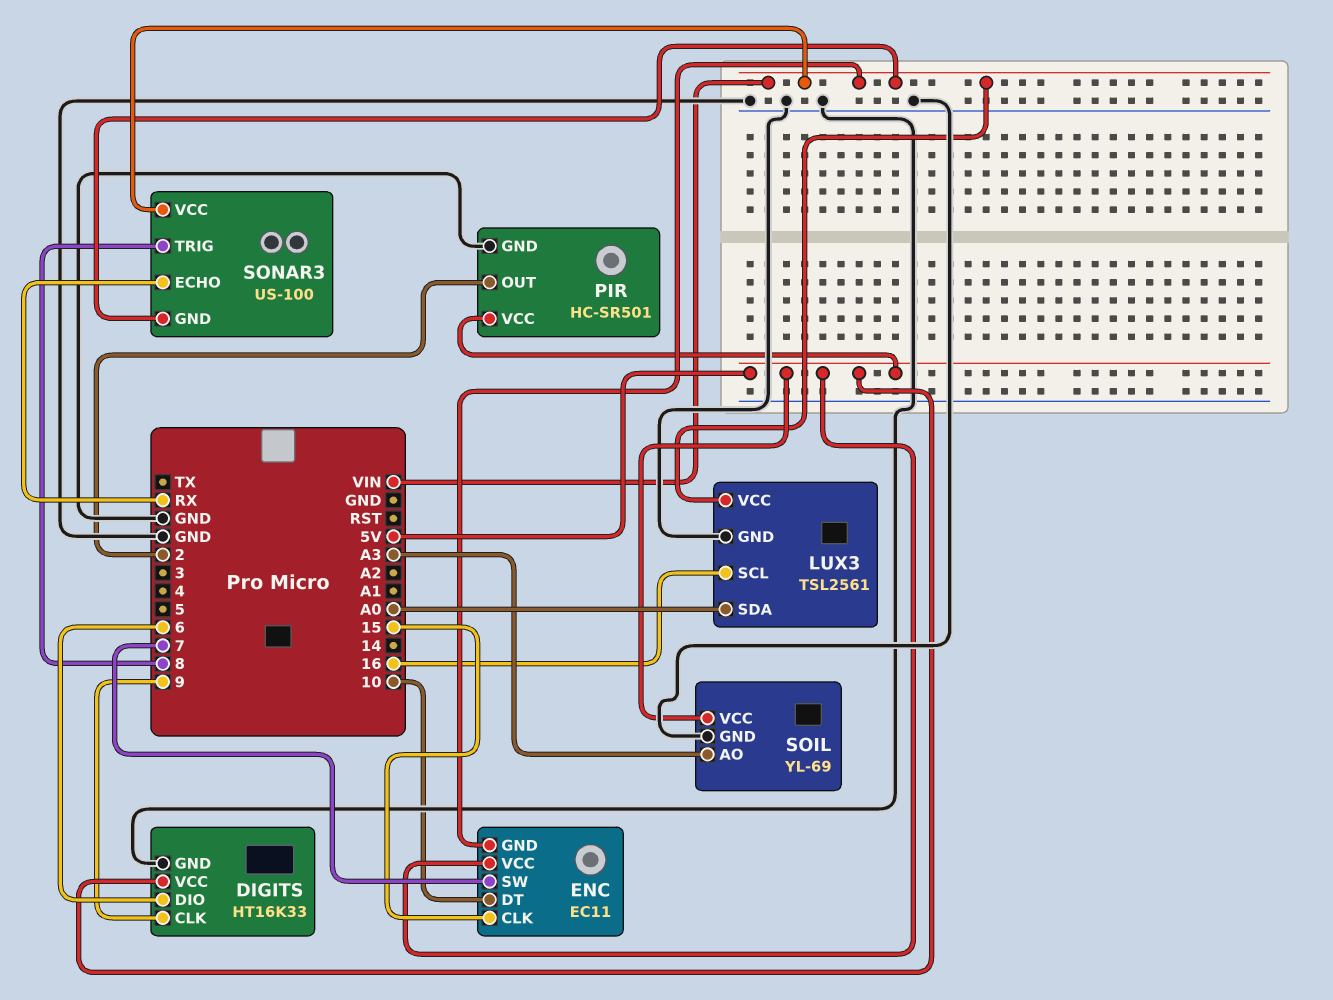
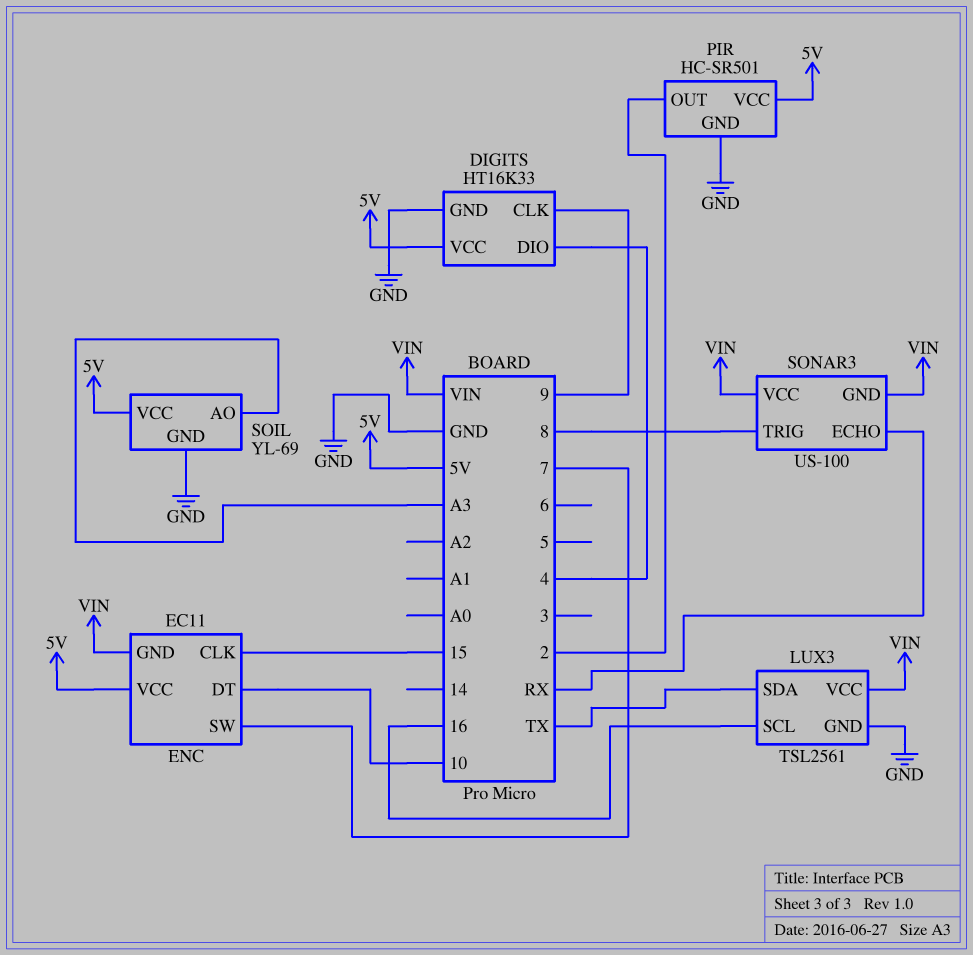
DIGITS pin DIO: 6 -> 4
LUX3 pin SDA: A0 -> TX

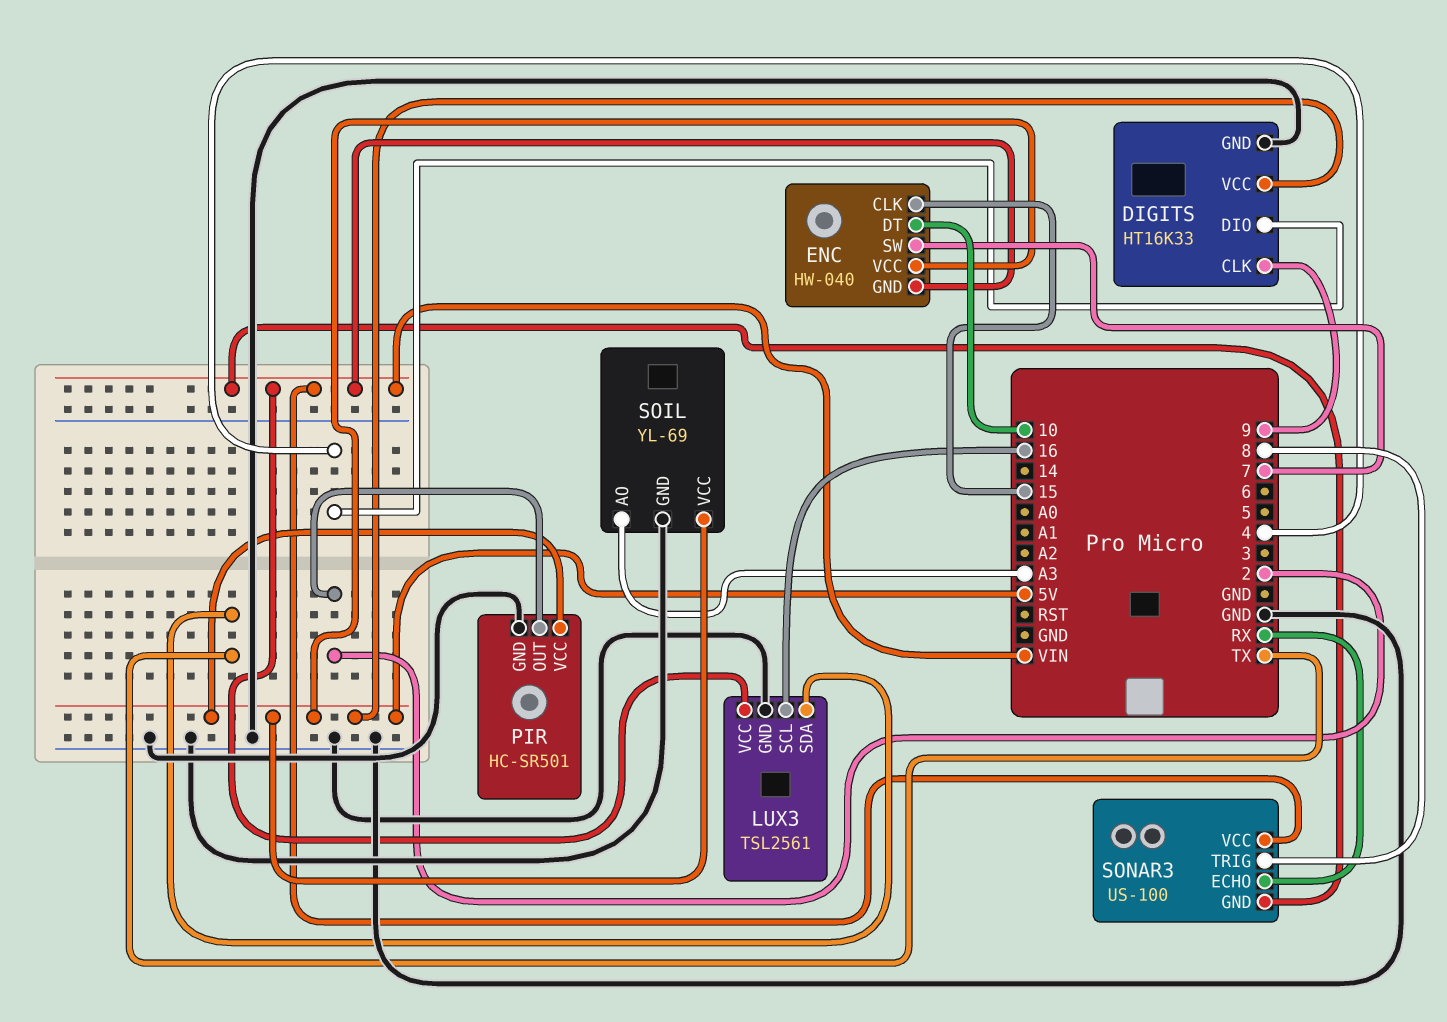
ENC: EC11 -> HW-040

